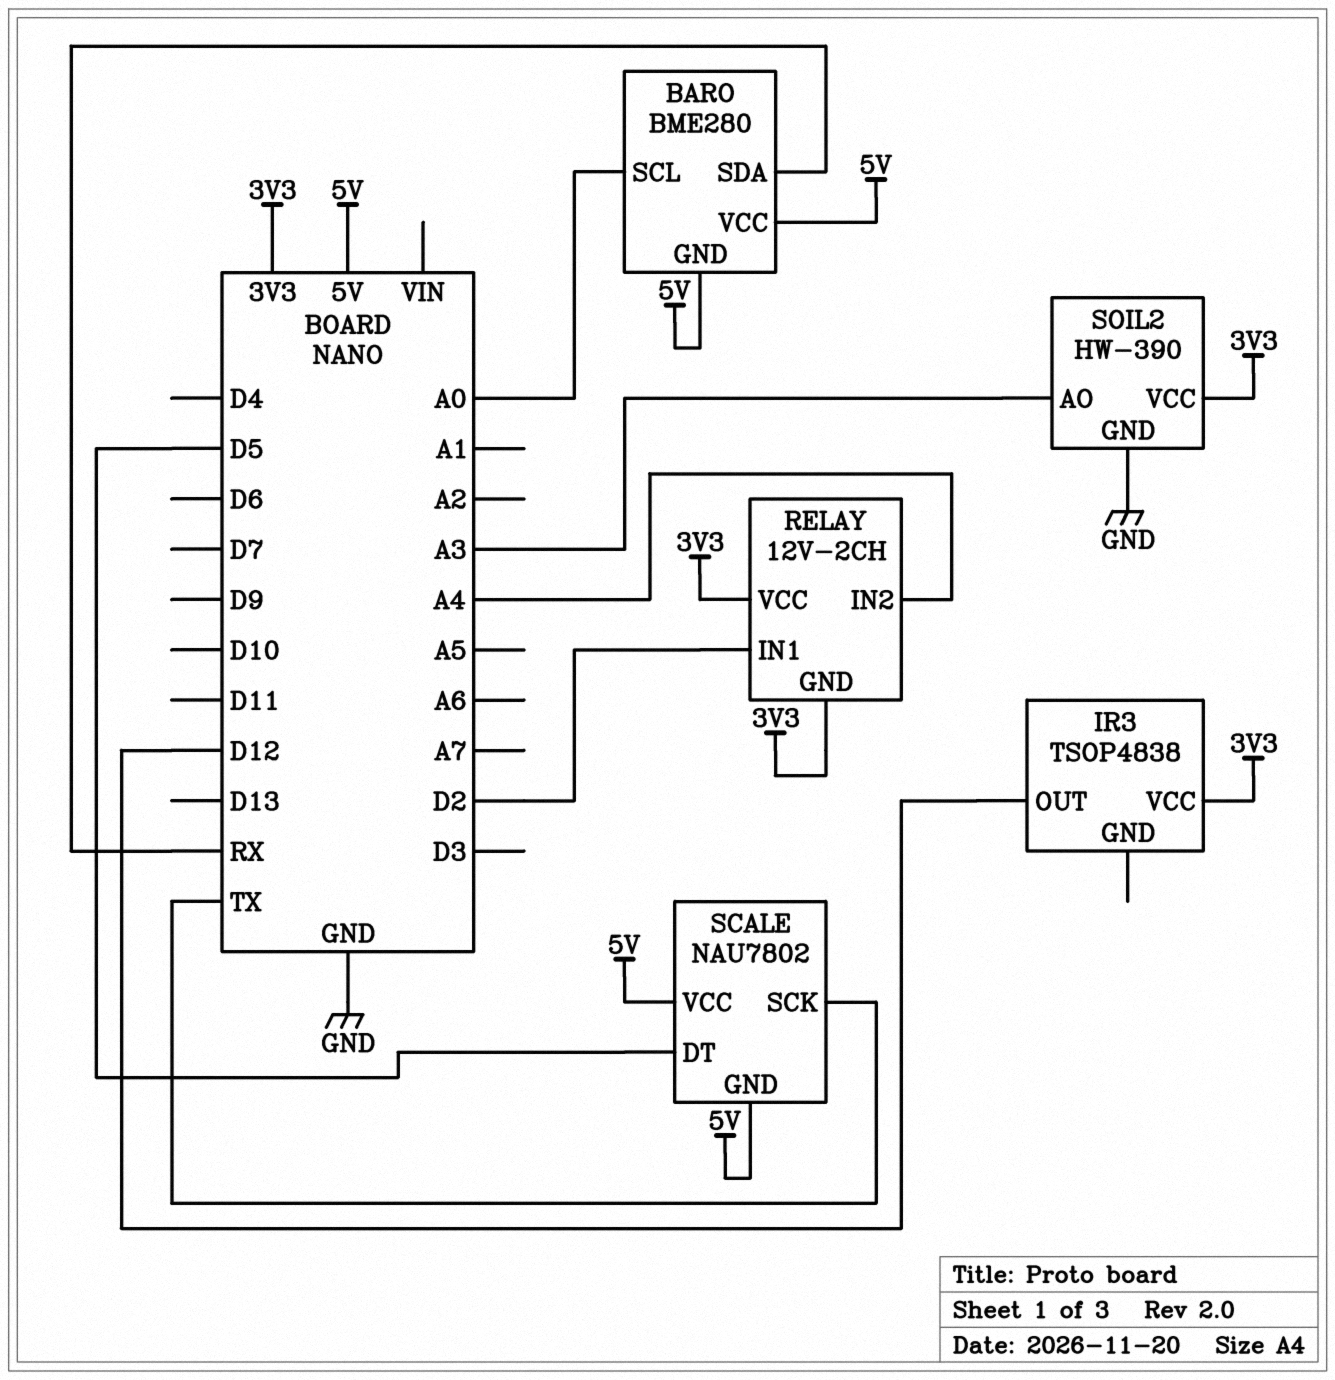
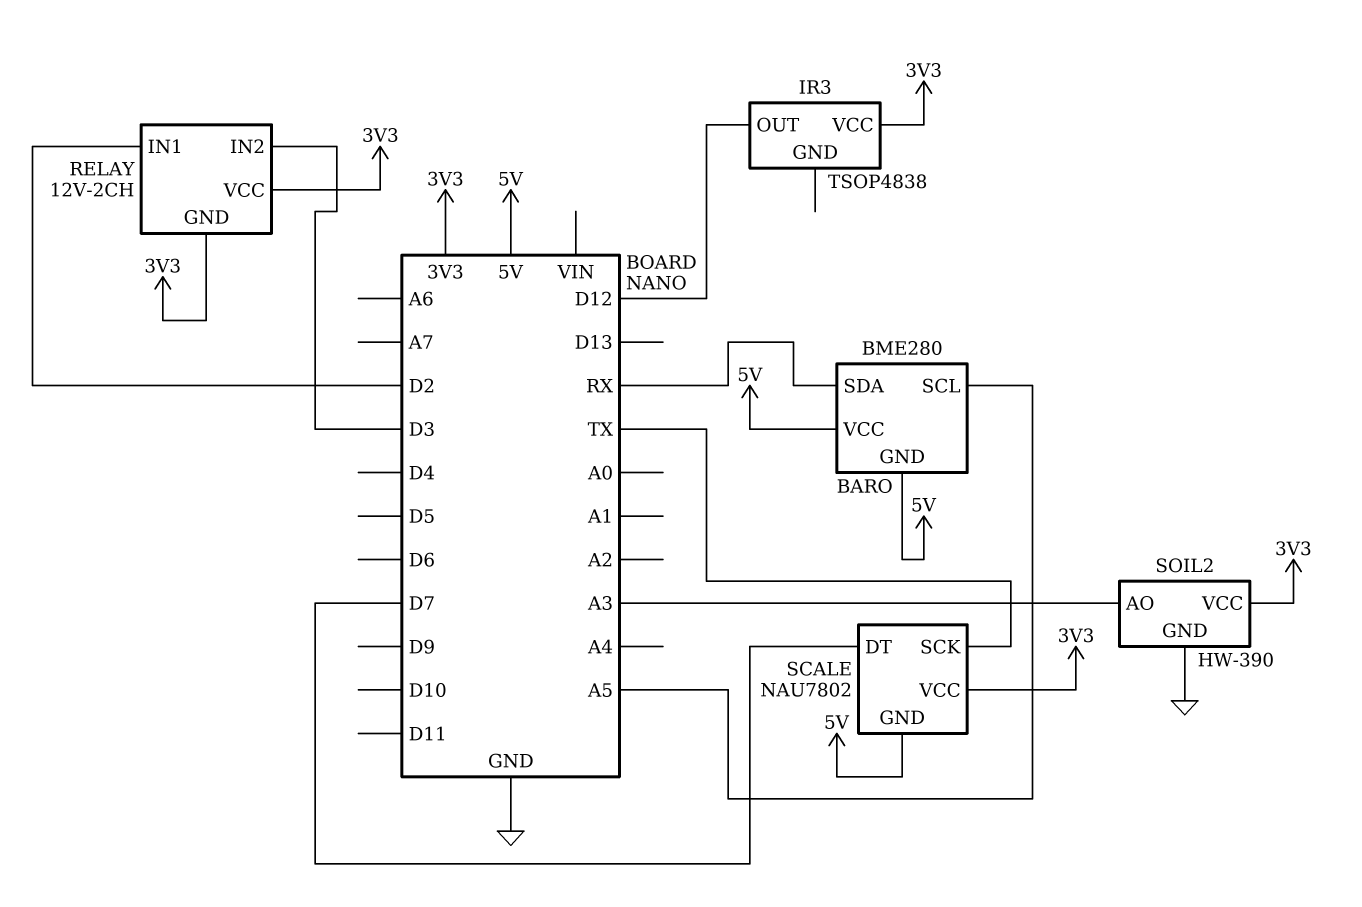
BARO pin SCL: A0 -> A5
RELAY pin IN2: A4 -> D3
SCALE pin DT: D5 -> D7
SCALE pin VCC: 5V -> 3V3

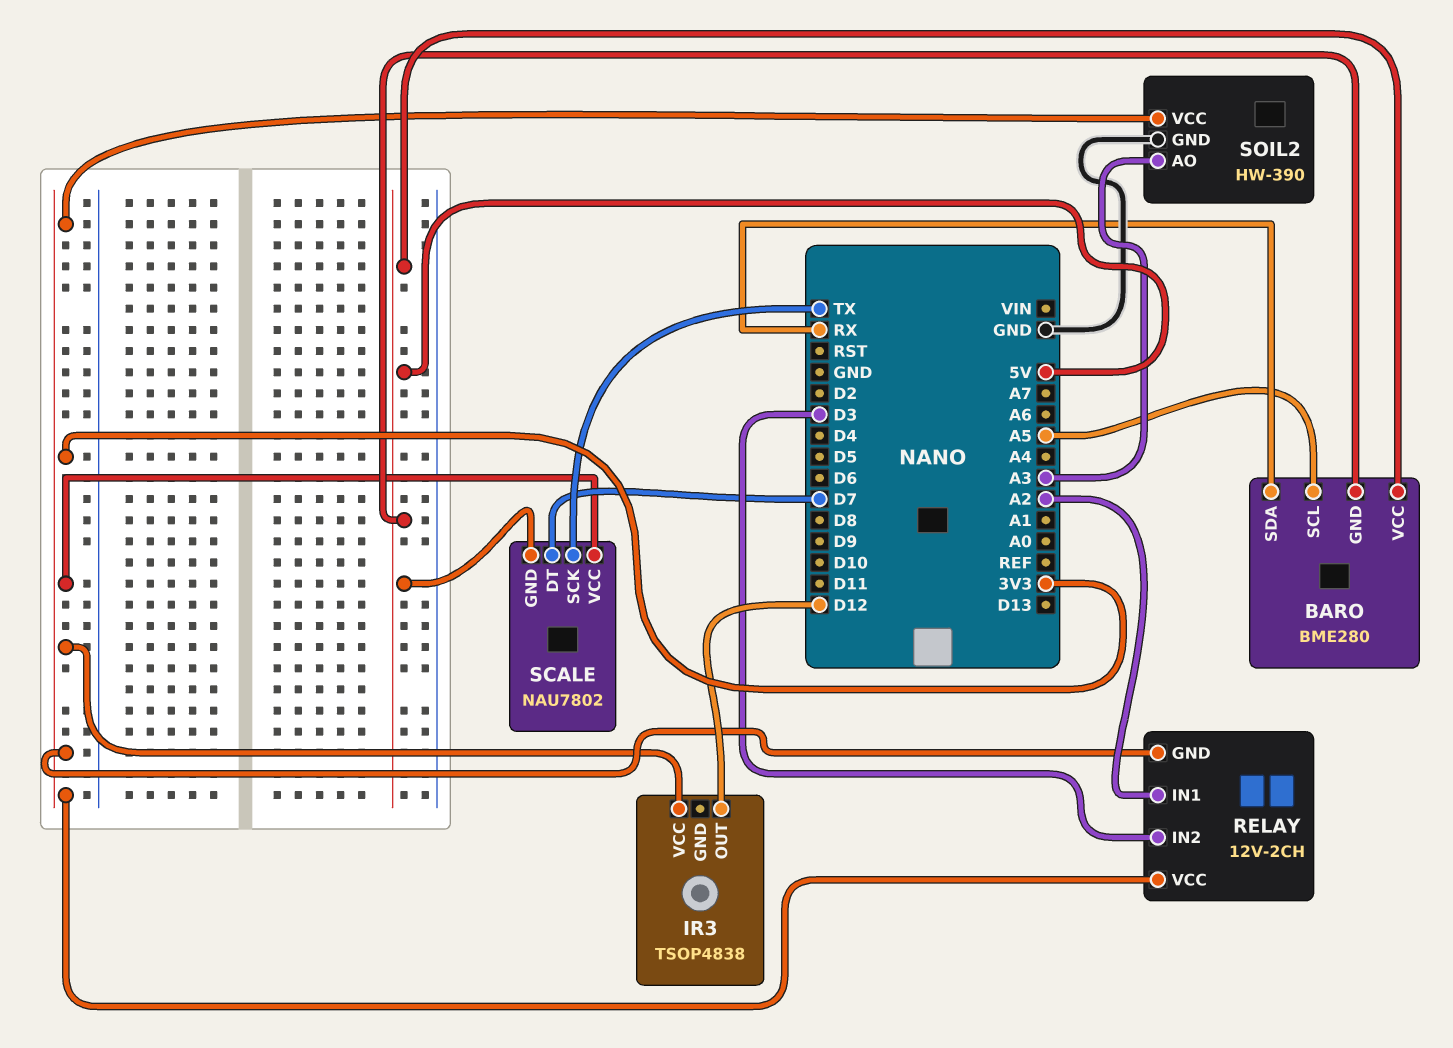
RELAY pin IN1: D2 -> A2

